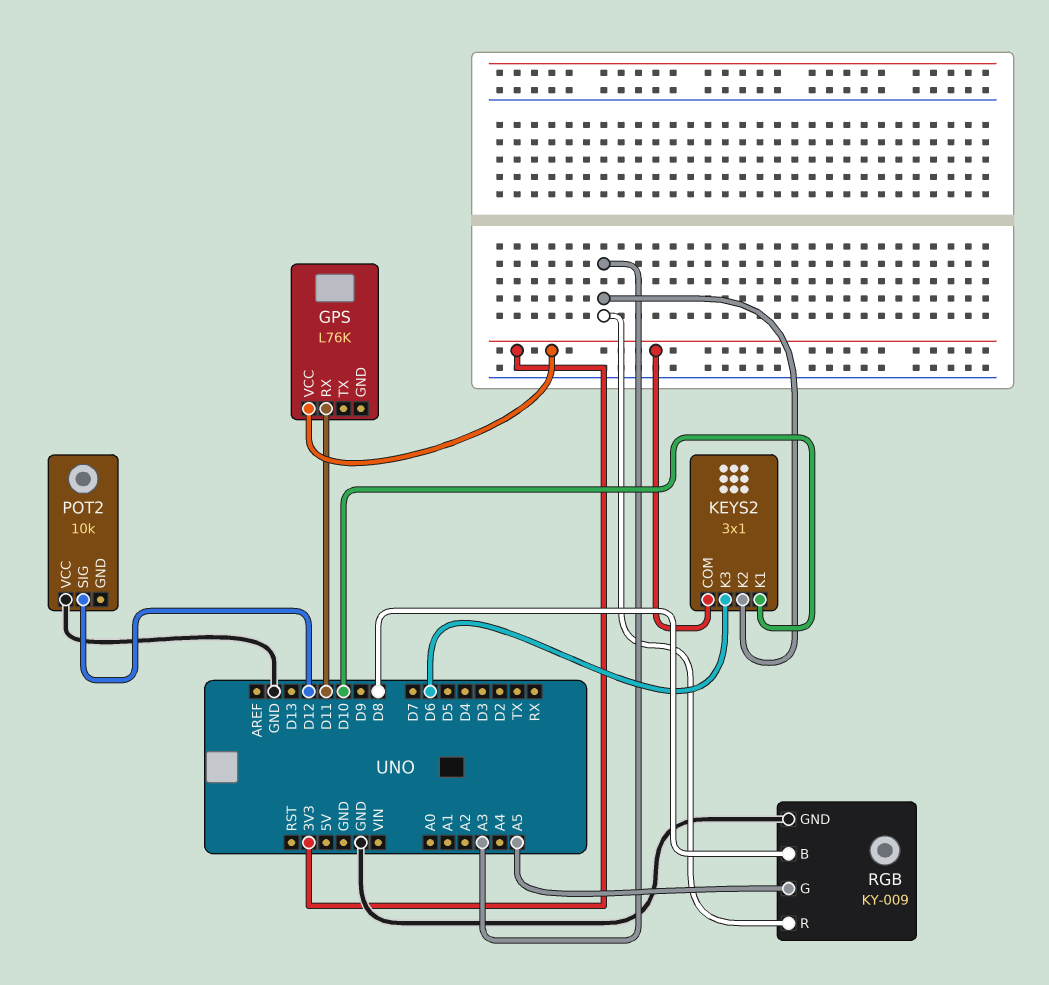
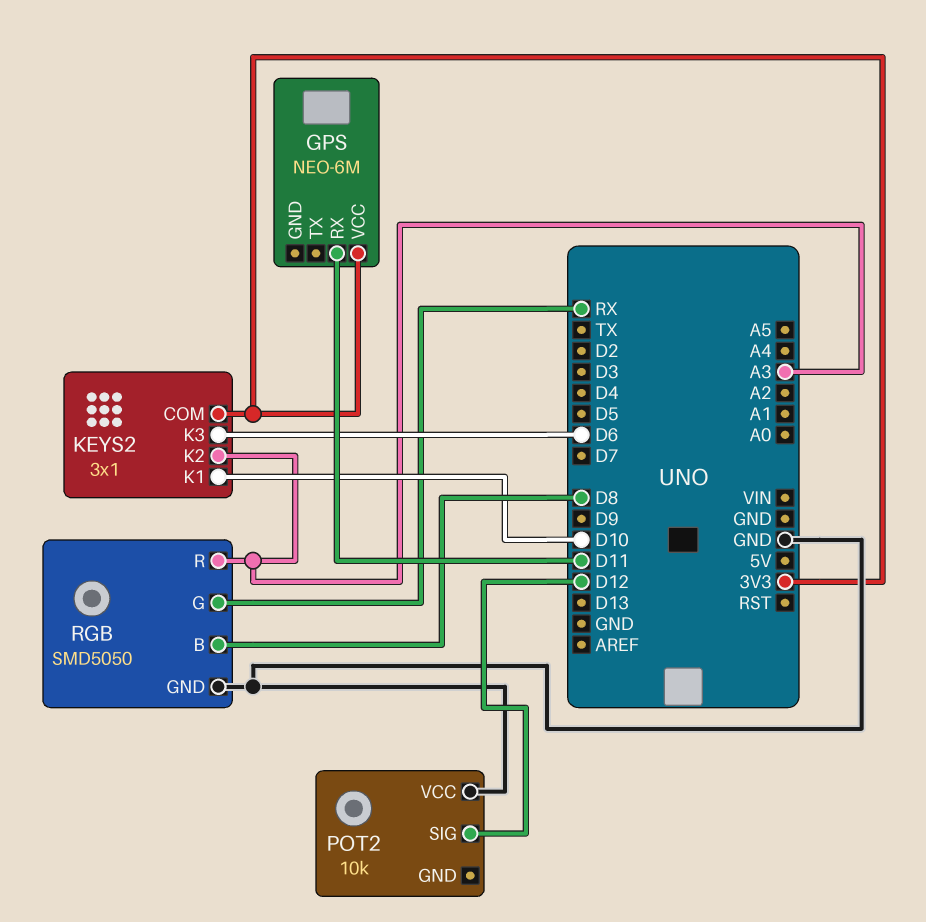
GPS: L76K -> NEO-6M
RGB: KY-009 -> SMD5050
RGB pin G: A5 -> RX

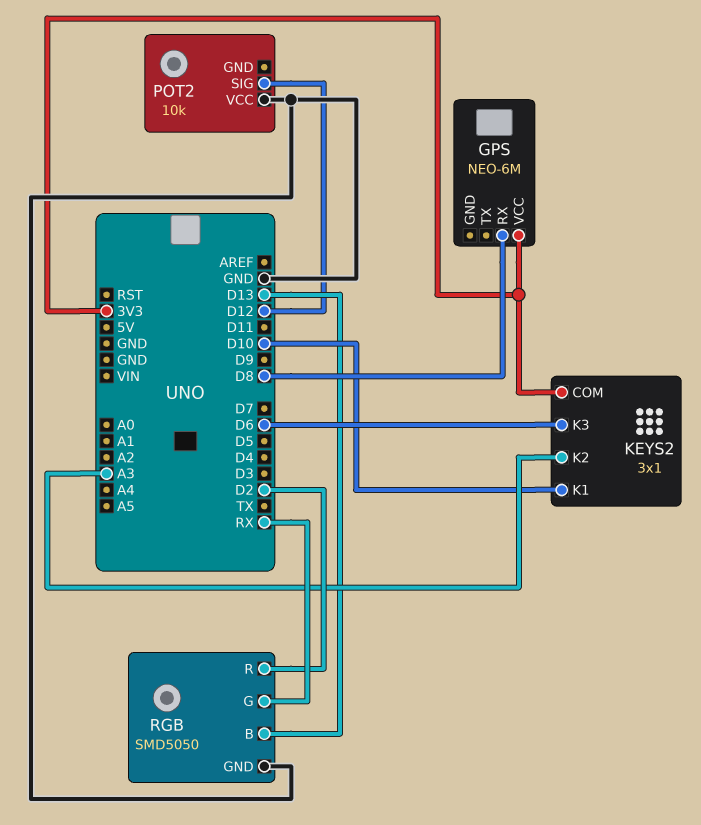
GPS pin RX: D11 -> D8
RGB pin B: D8 -> D13
RGB pin R: A3 -> D2

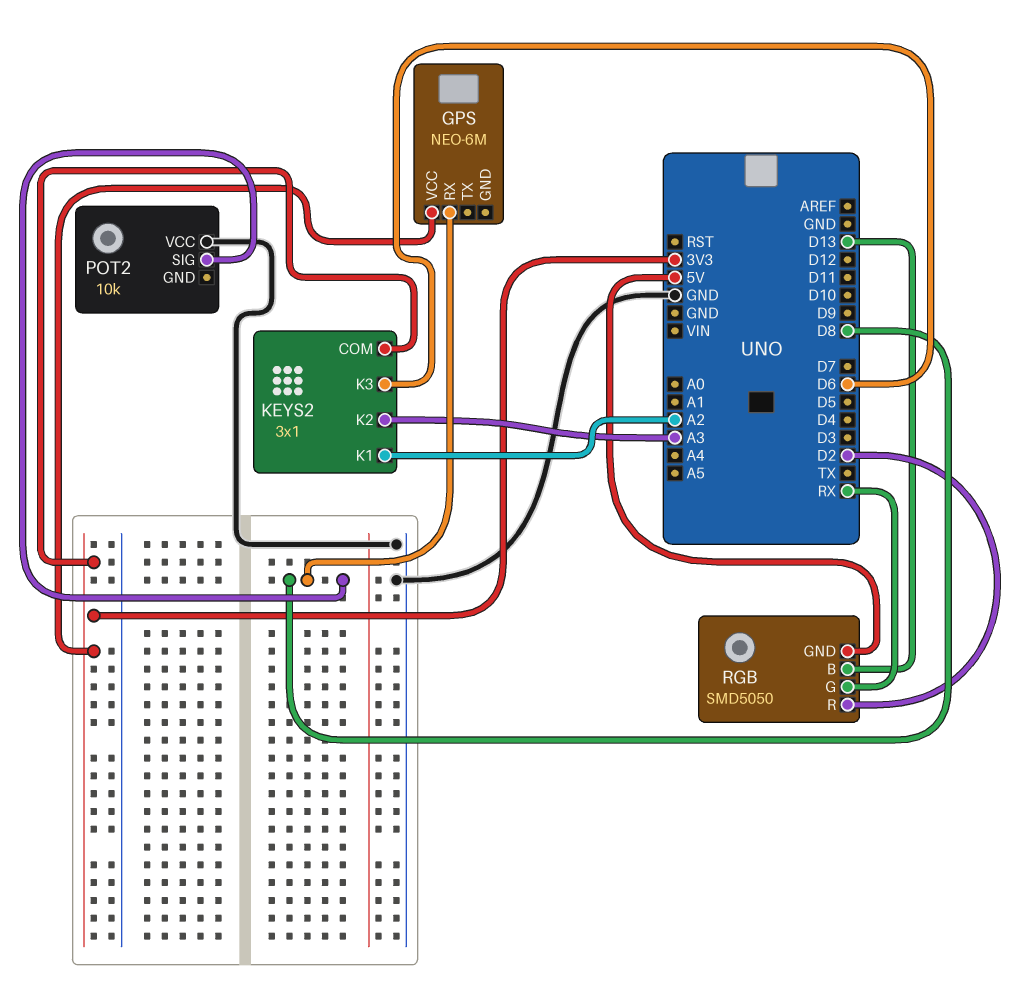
KEYS2 pin K1: D10 -> A2
POT2 pin SIG: D12 -> D8
RGB pin GND: GND -> 5V

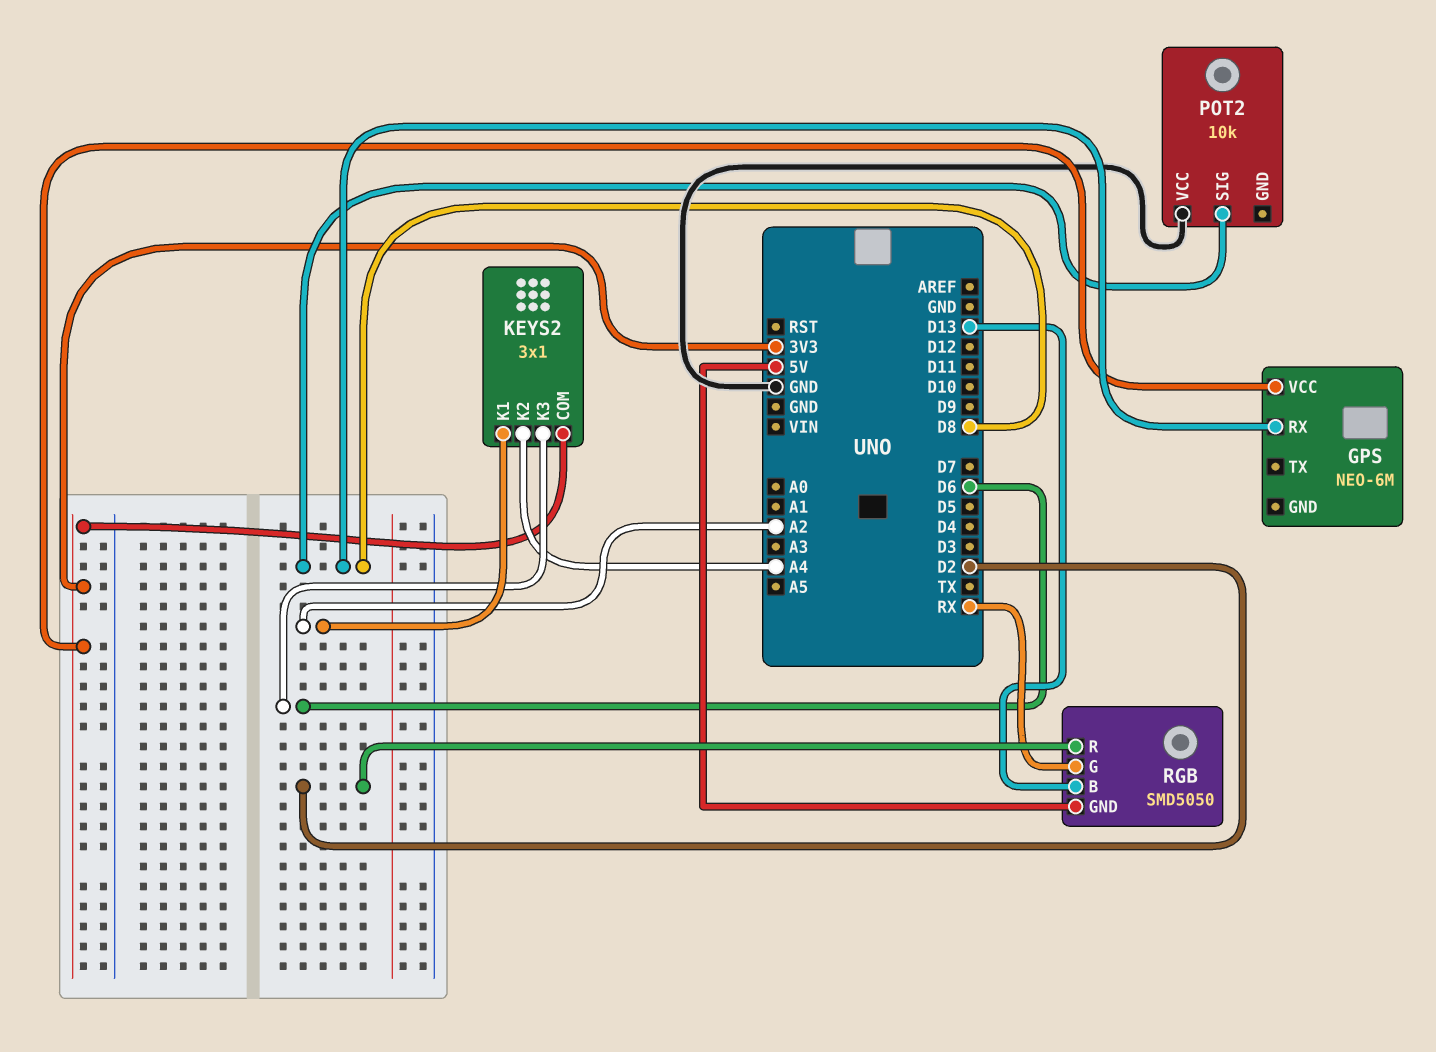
KEYS2 pin K2: A3 -> A4

